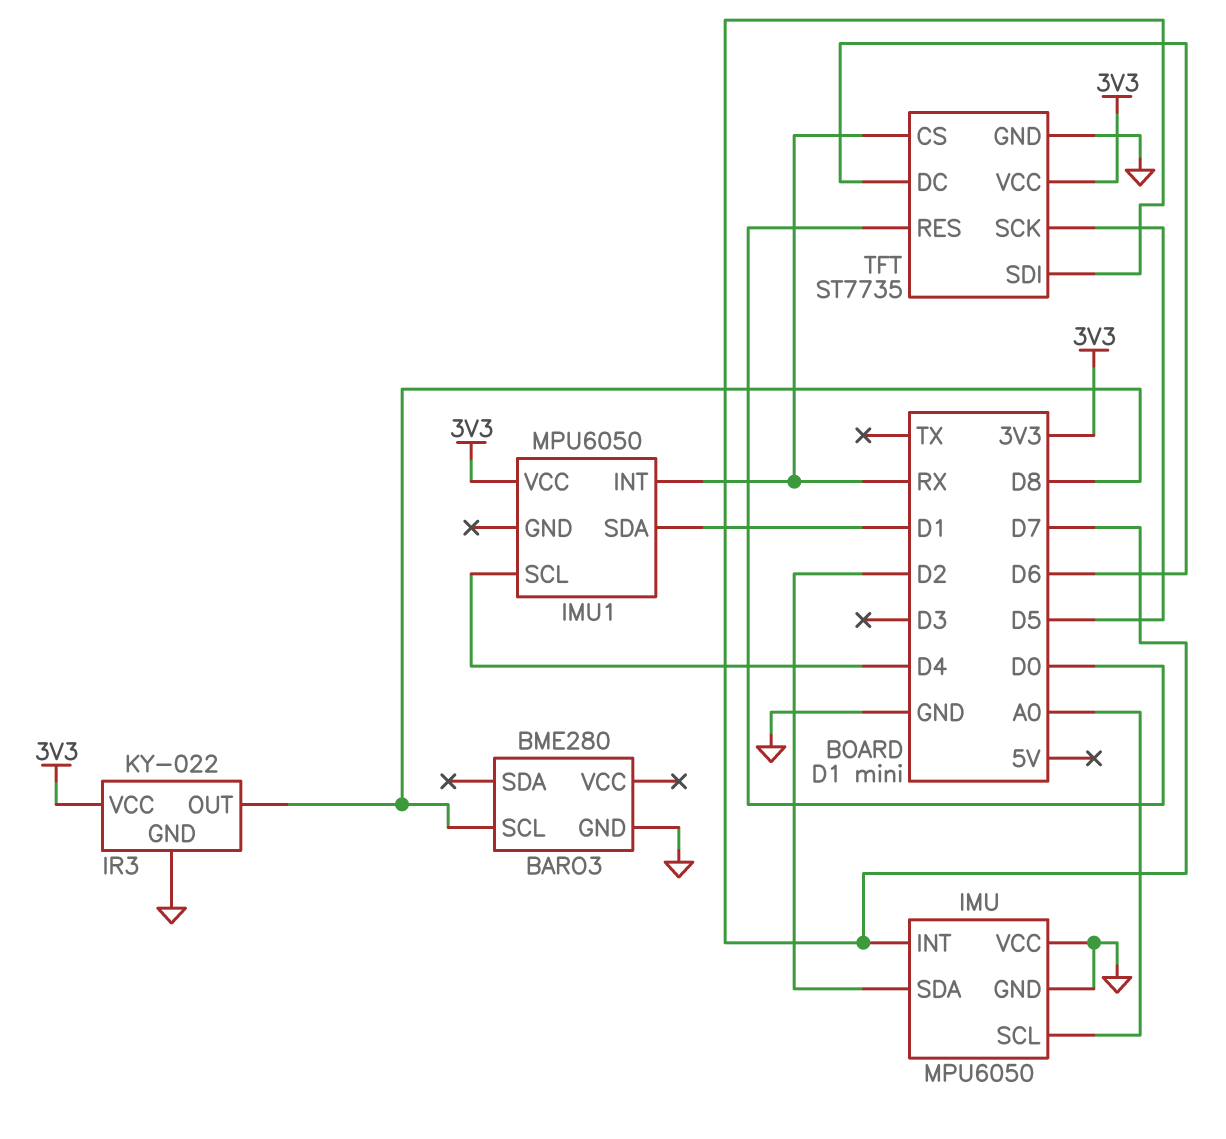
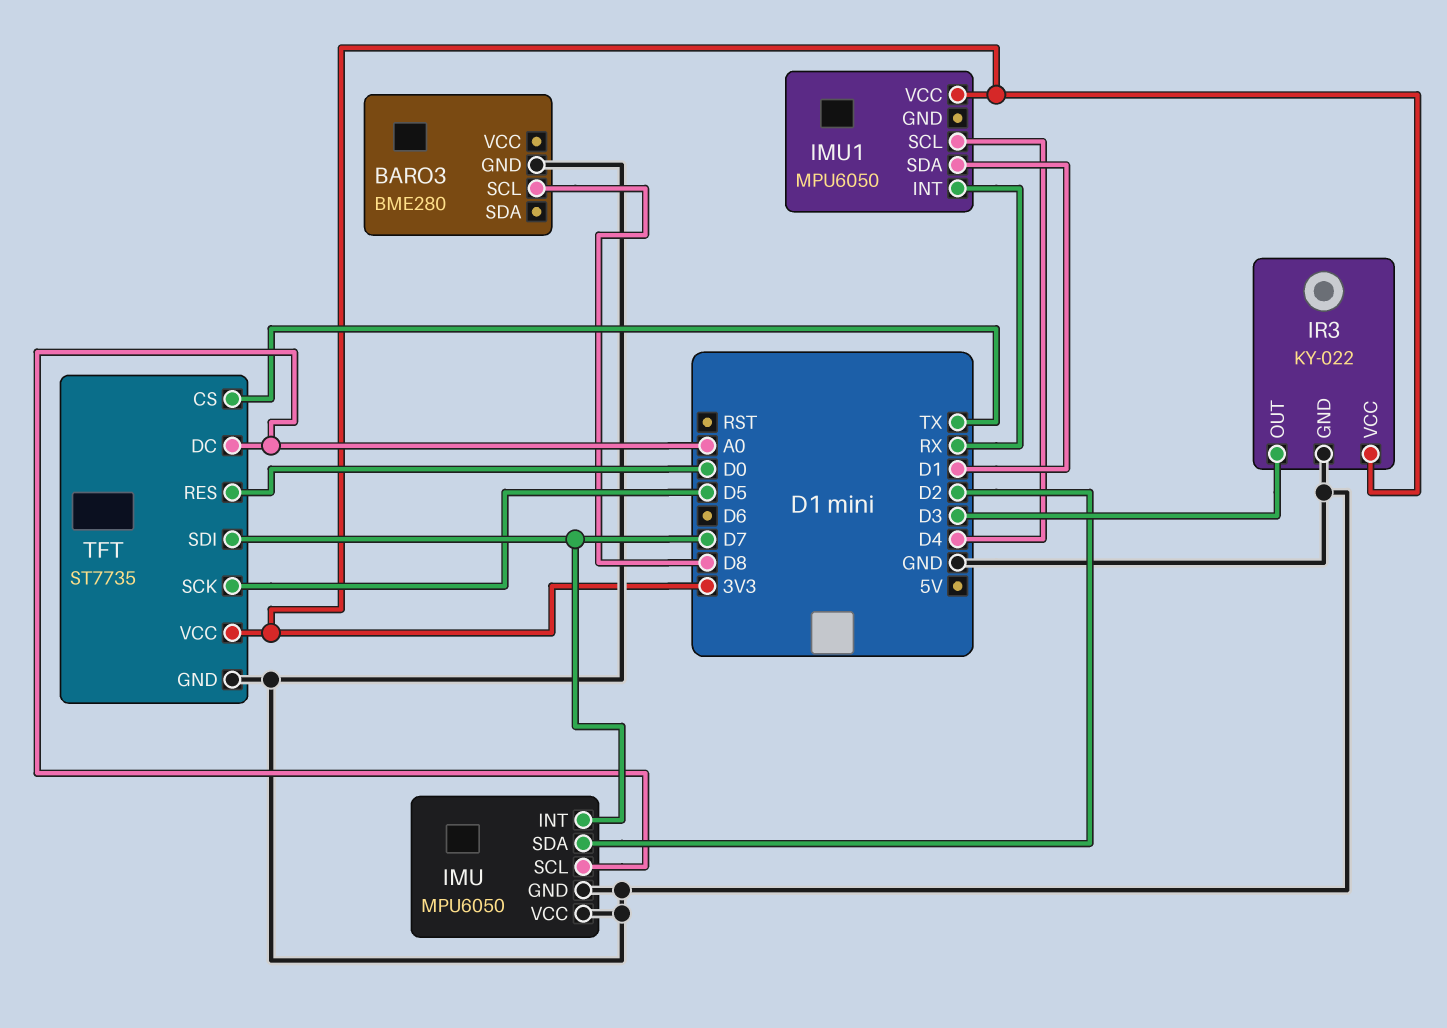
IR3 pin OUT: D8 -> D3
TFT pin CS: RX -> TX
TFT pin DC: D6 -> A0

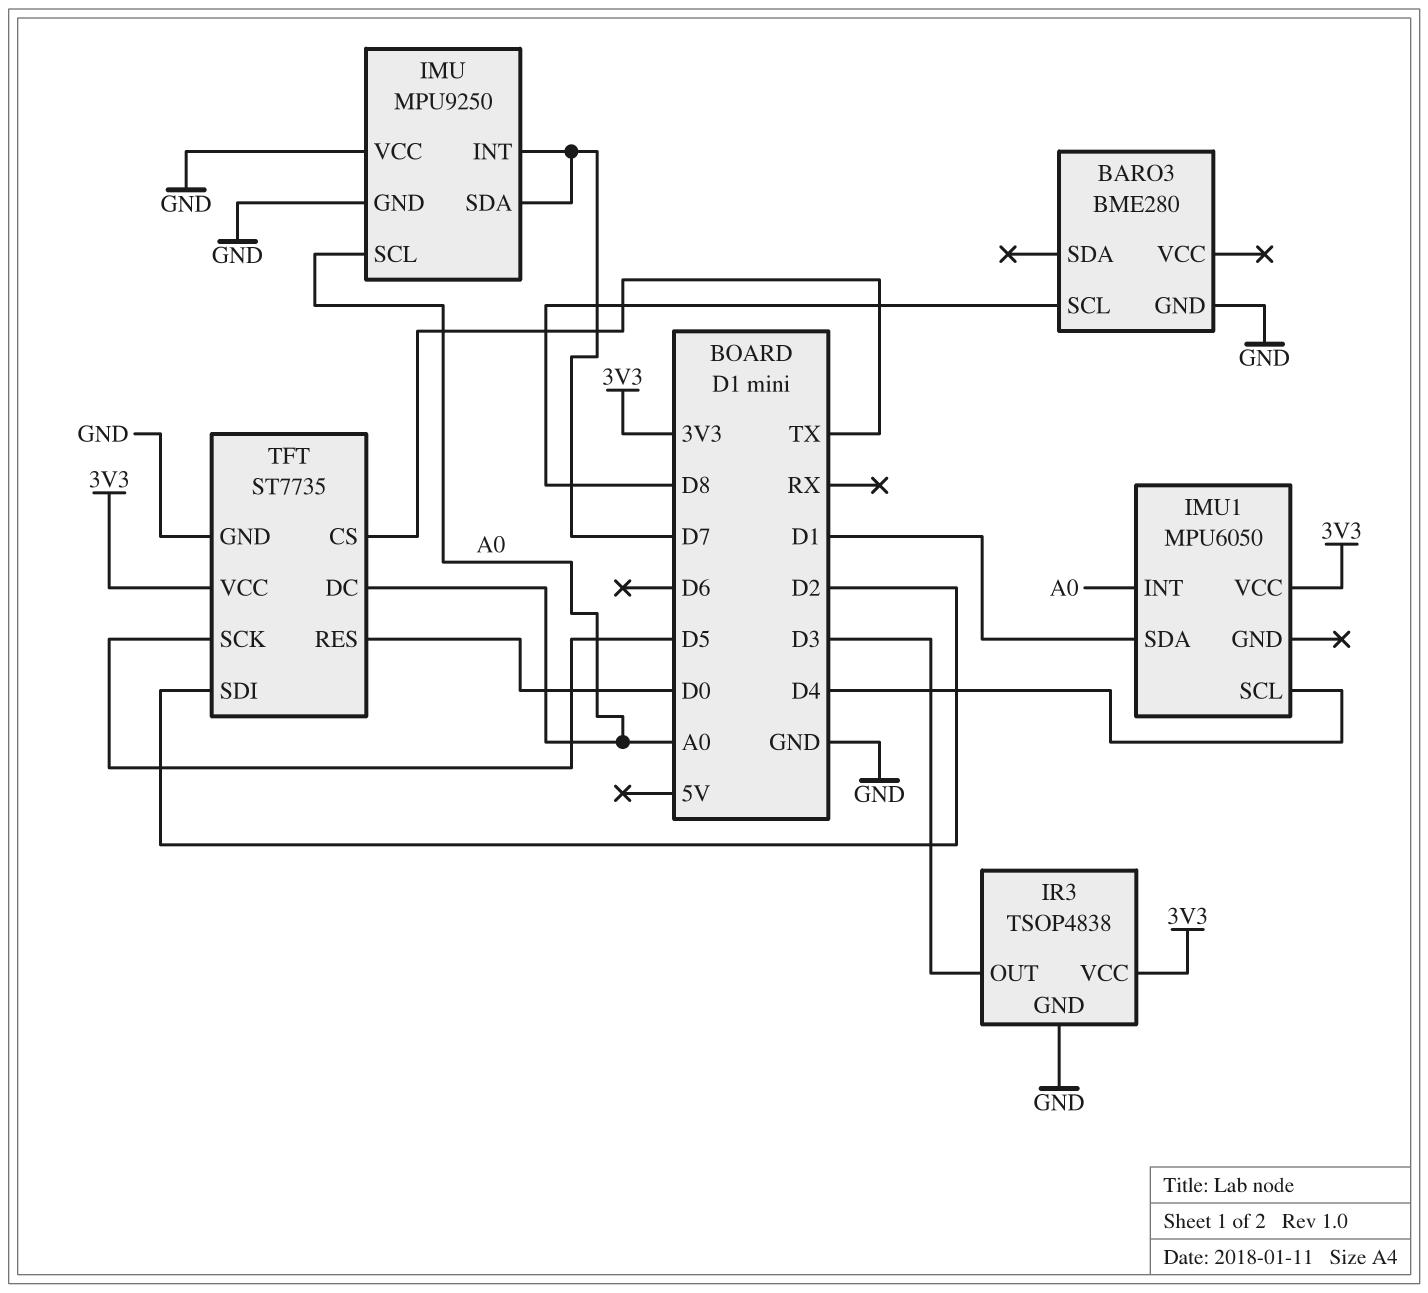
IMU: MPU6050 -> MPU9250
IMU pin SDA: D2 -> D7
IMU1 pin INT: RX -> A0
IR3: KY-022 -> TSOP4838
TFT pin SDI: D7 -> D2

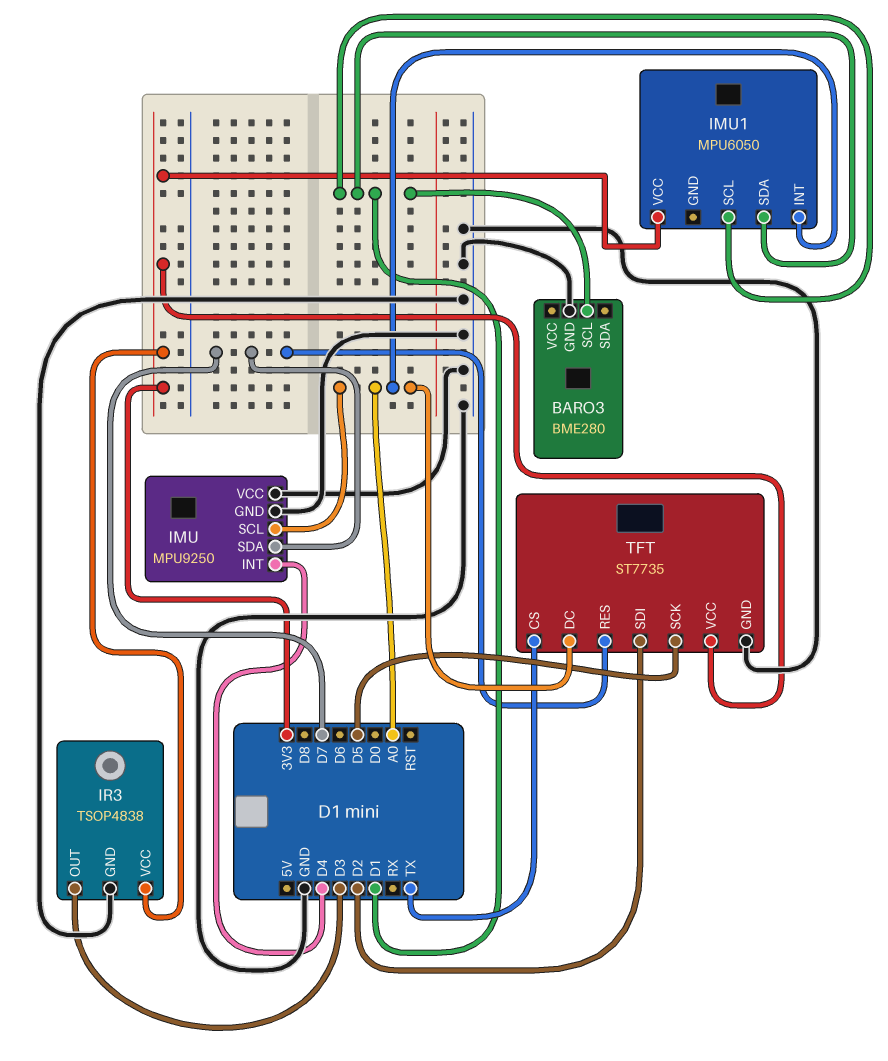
BARO3 pin SCL: D8 -> D1
IMU pin INT: D7 -> D4
IMU1 pin SCL: D4 -> D1
TFT pin RES: D0 -> D7

